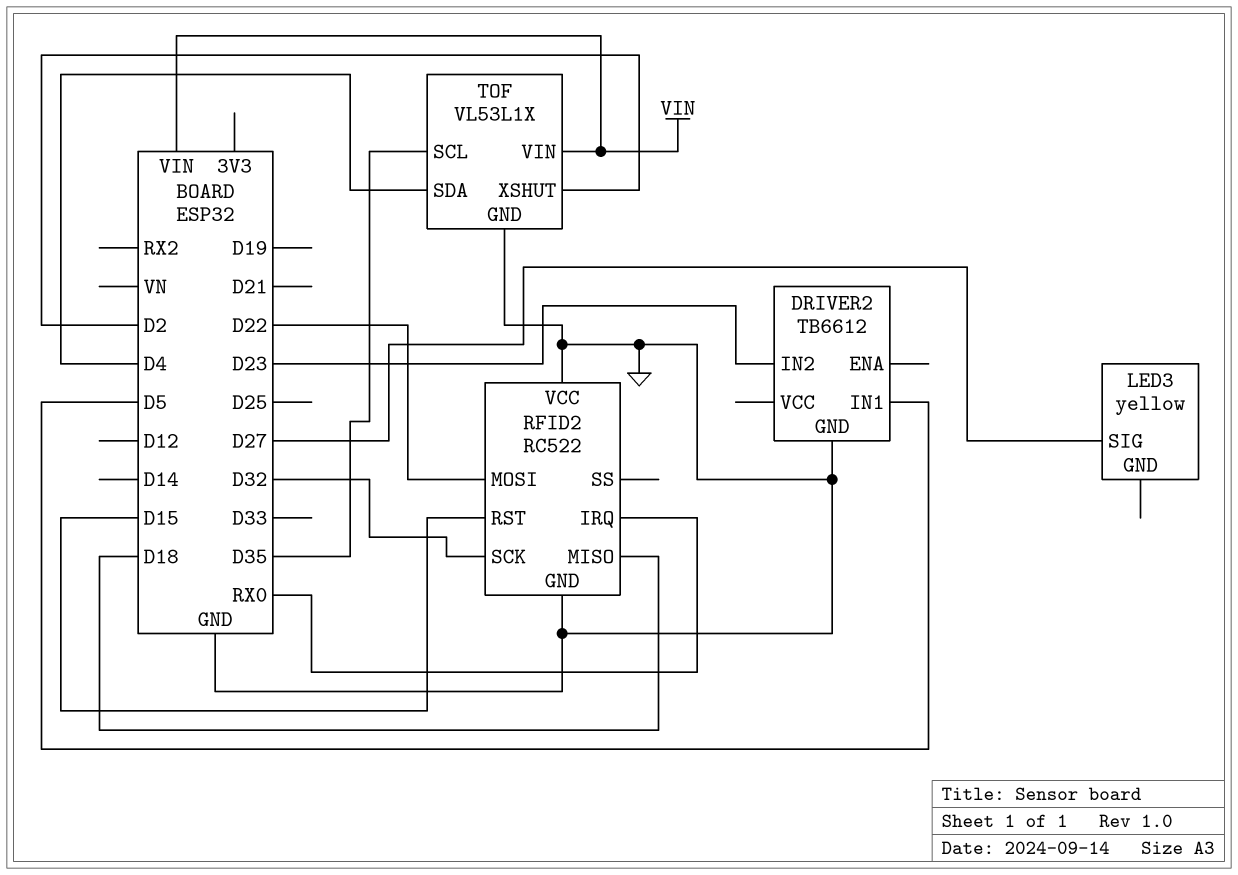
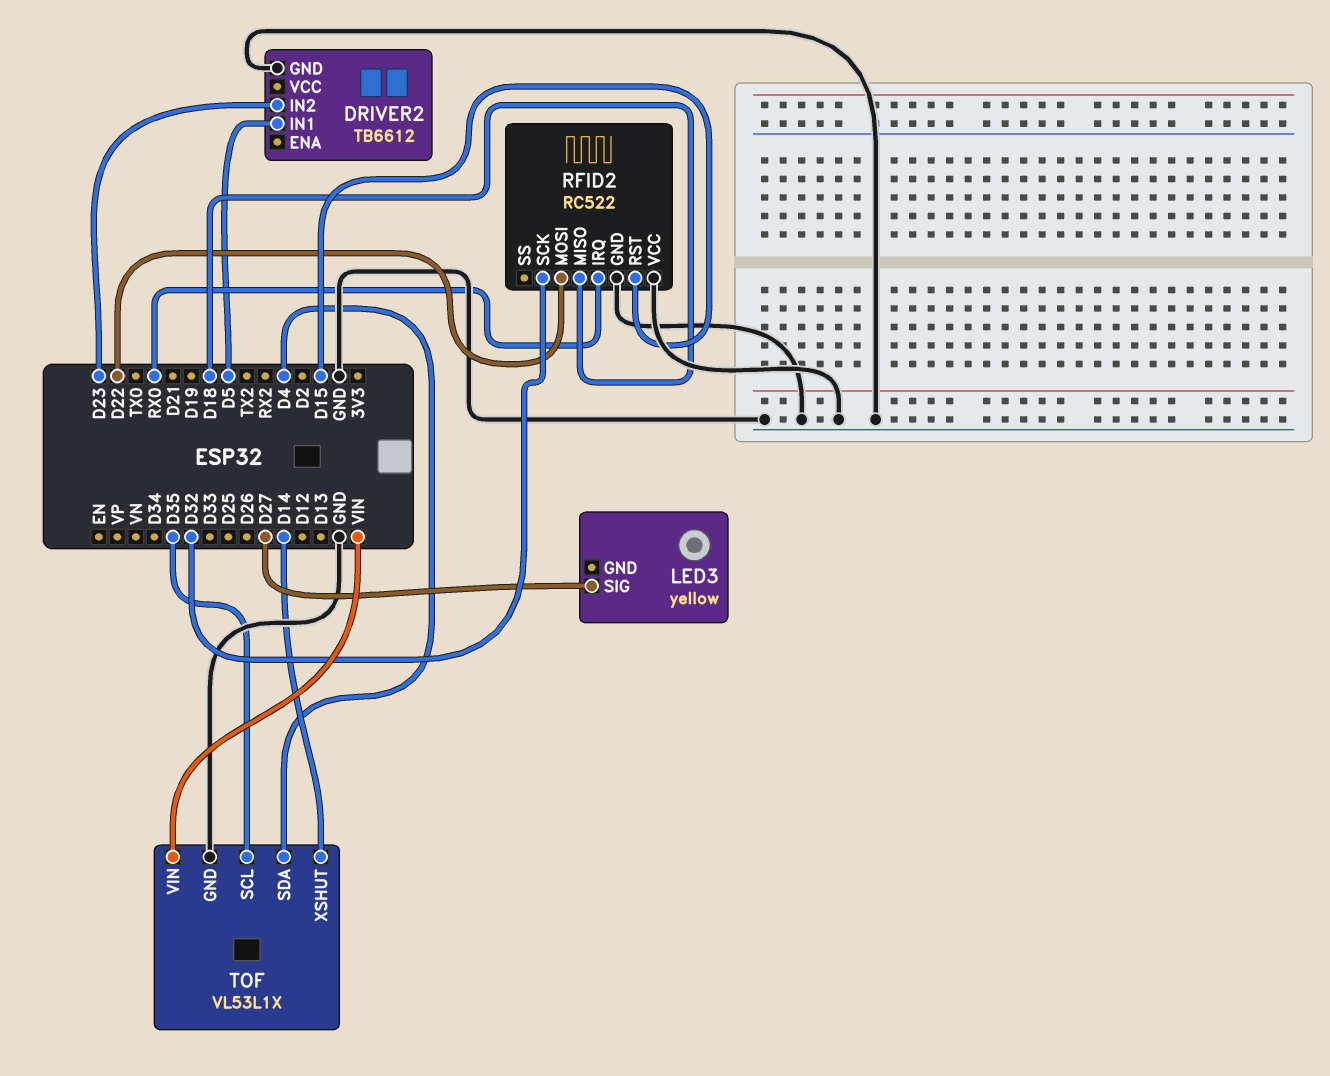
TOF pin XSHUT: D2 -> D14

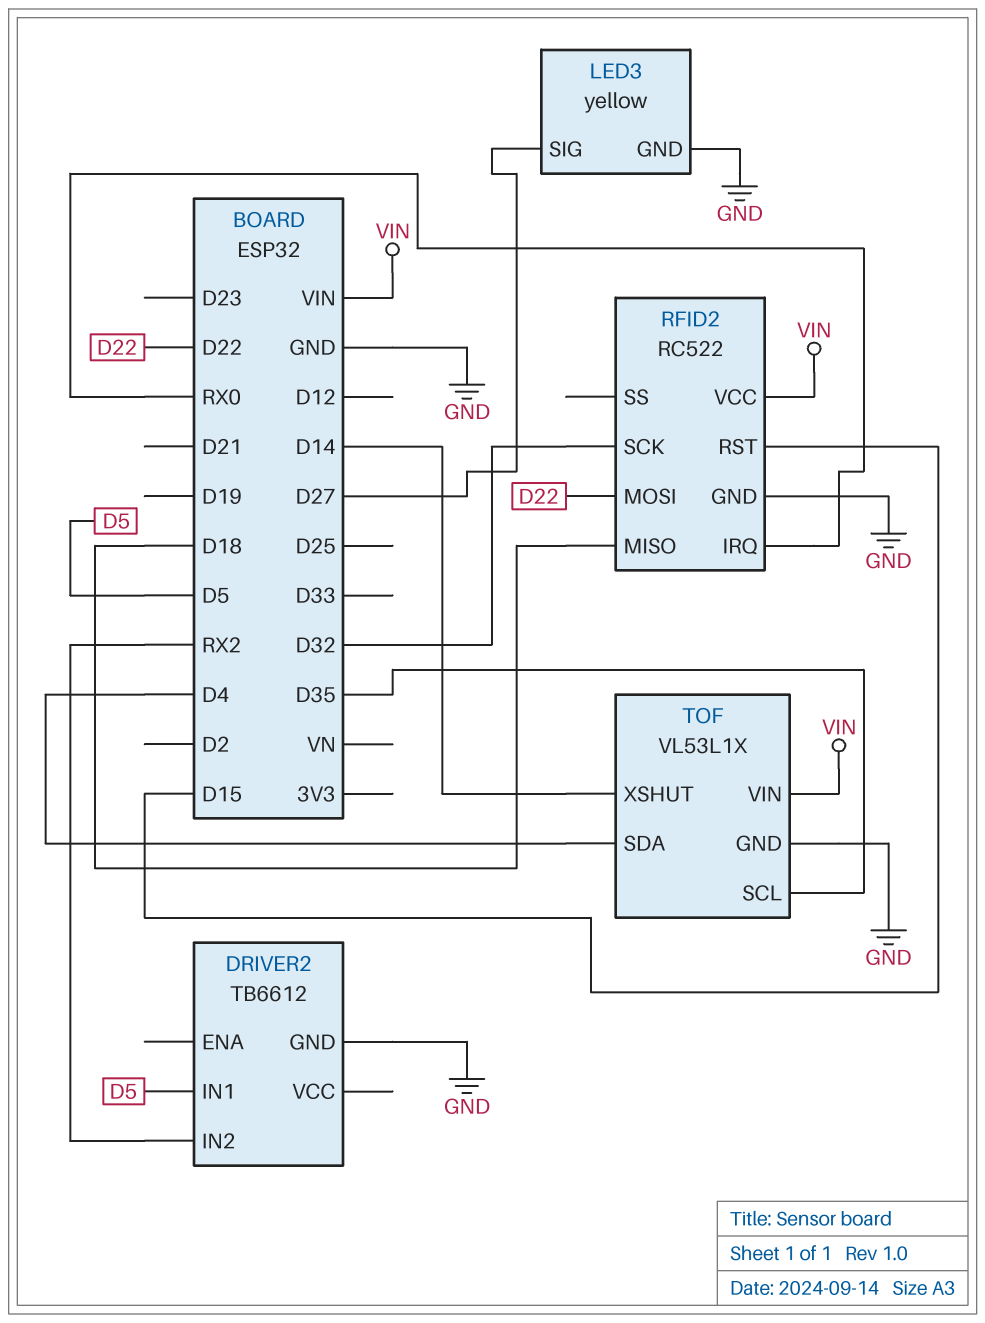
DRIVER2 pin IN2: D23 -> RX2
LED3 pin GND: none -> GND
RFID2 pin VCC: GND -> VIN

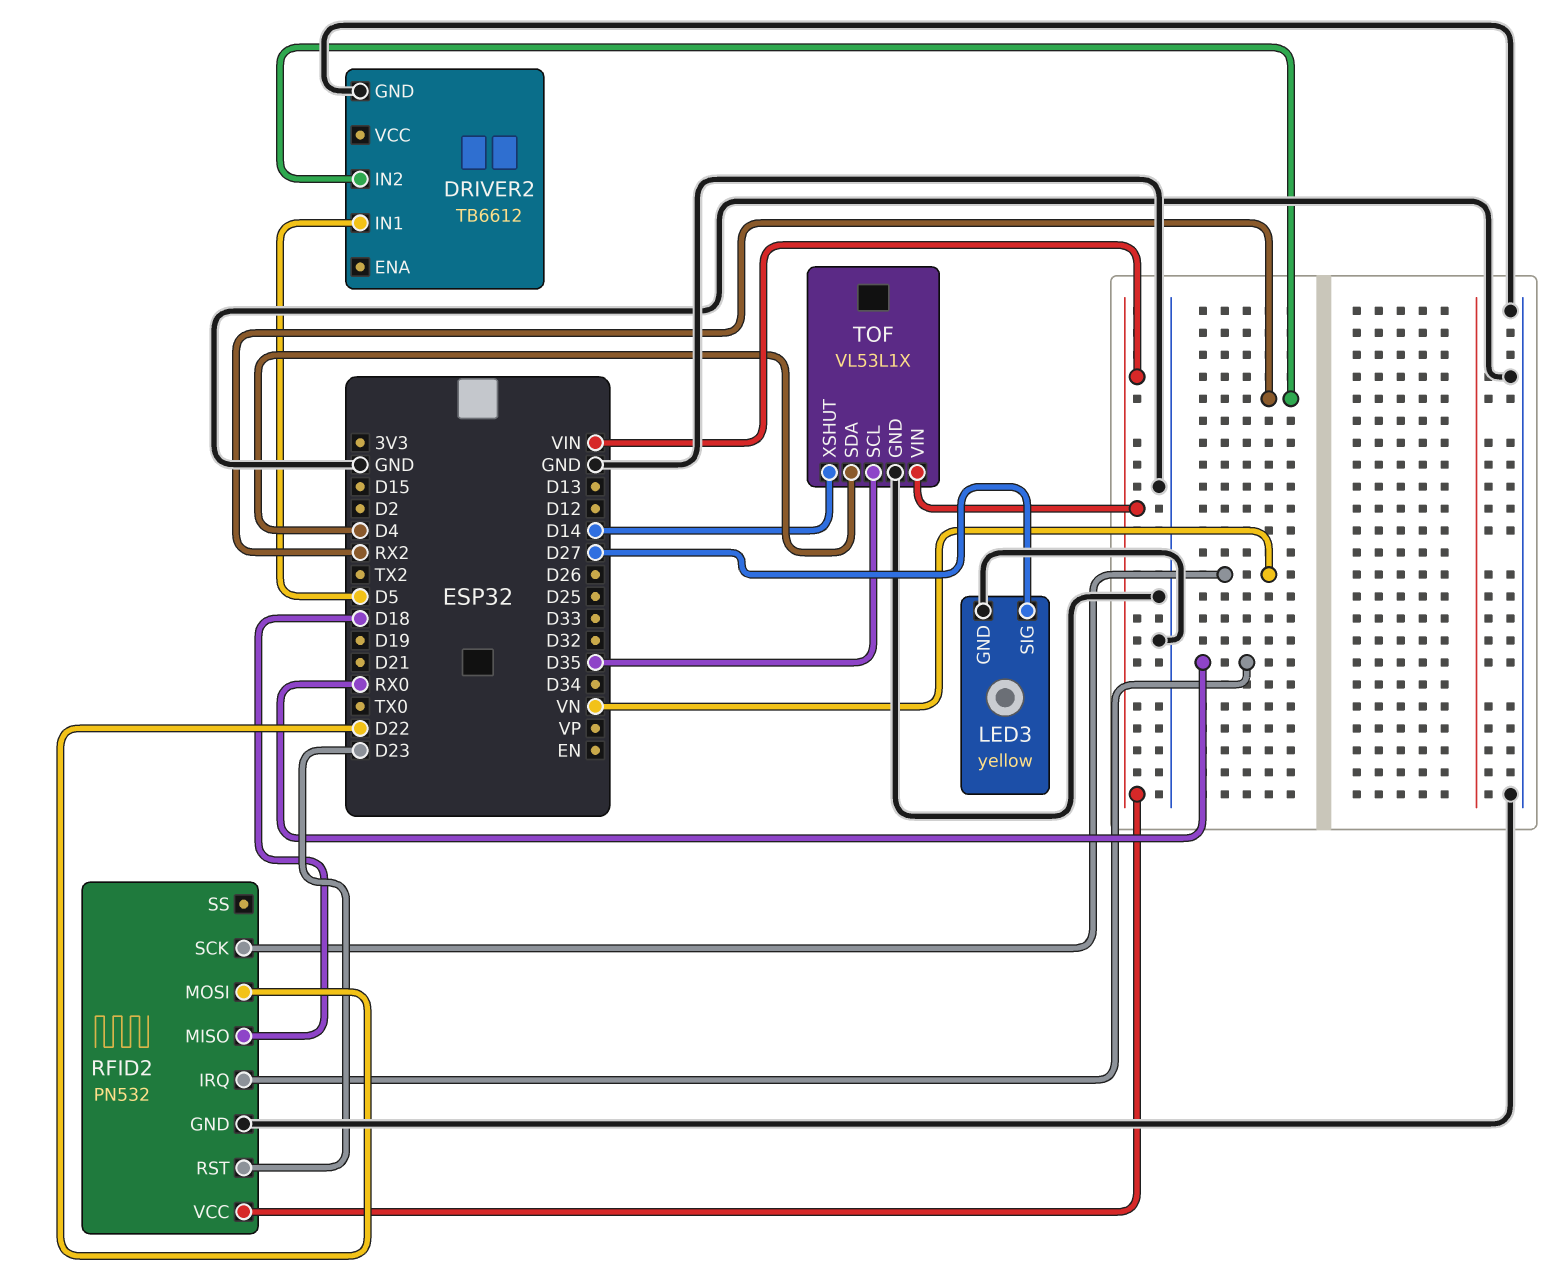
RFID2: RC522 -> PN532
RFID2 pin RST: D15 -> D23
RFID2 pin SCK: D32 -> VN

